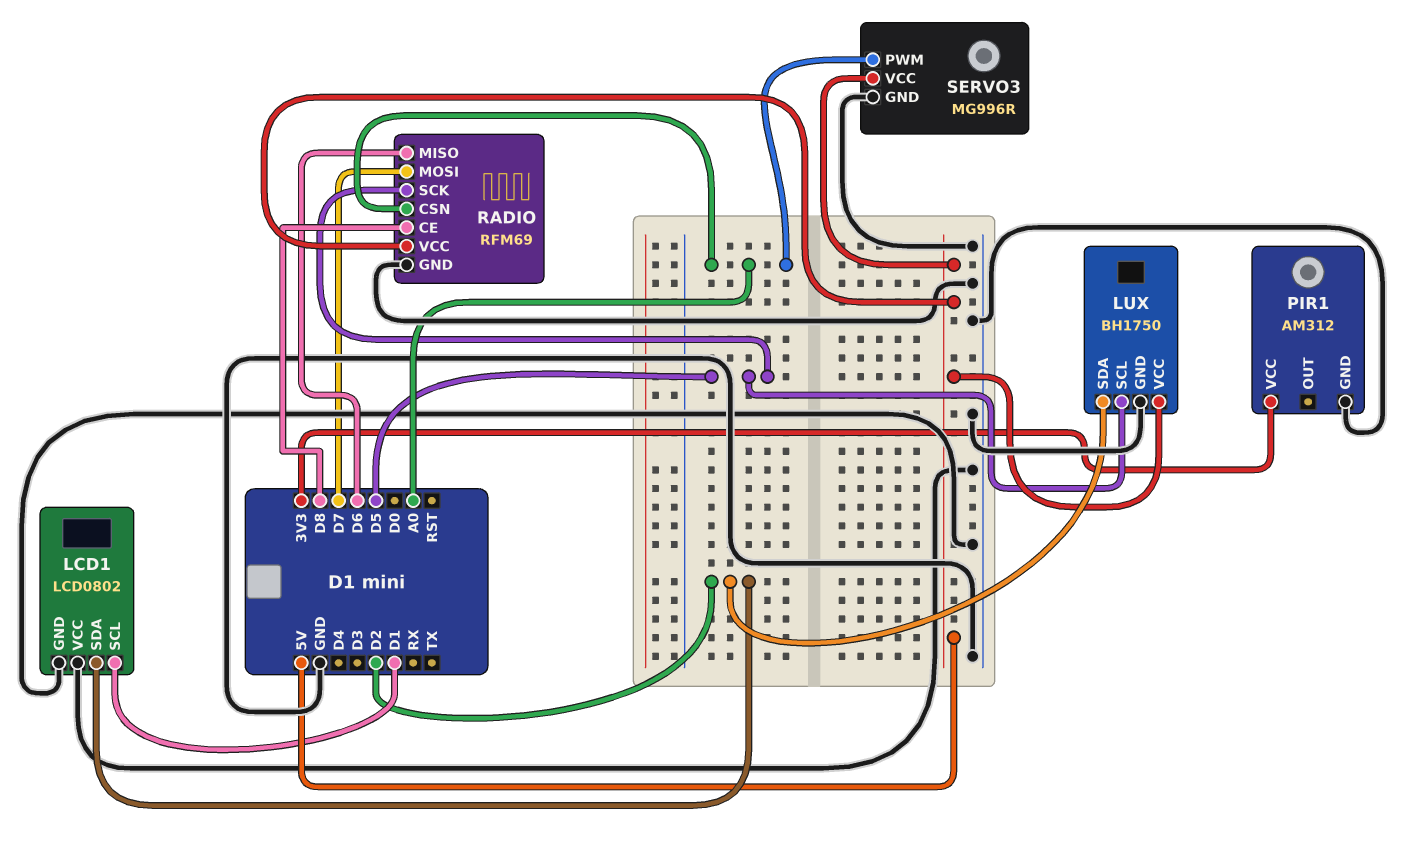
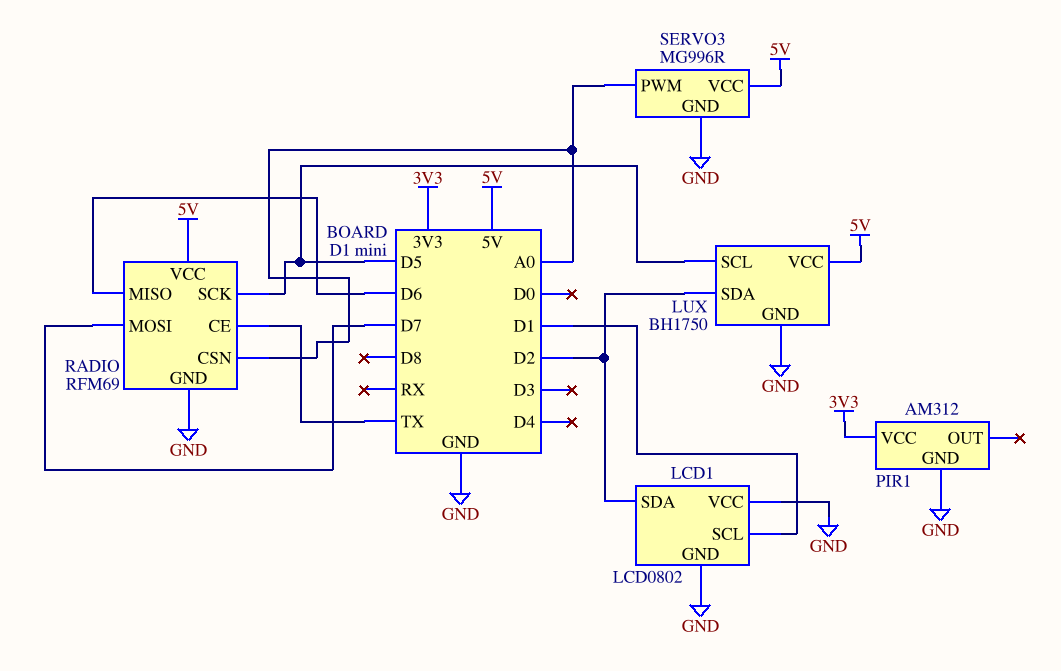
RADIO pin CE: D8 -> TX

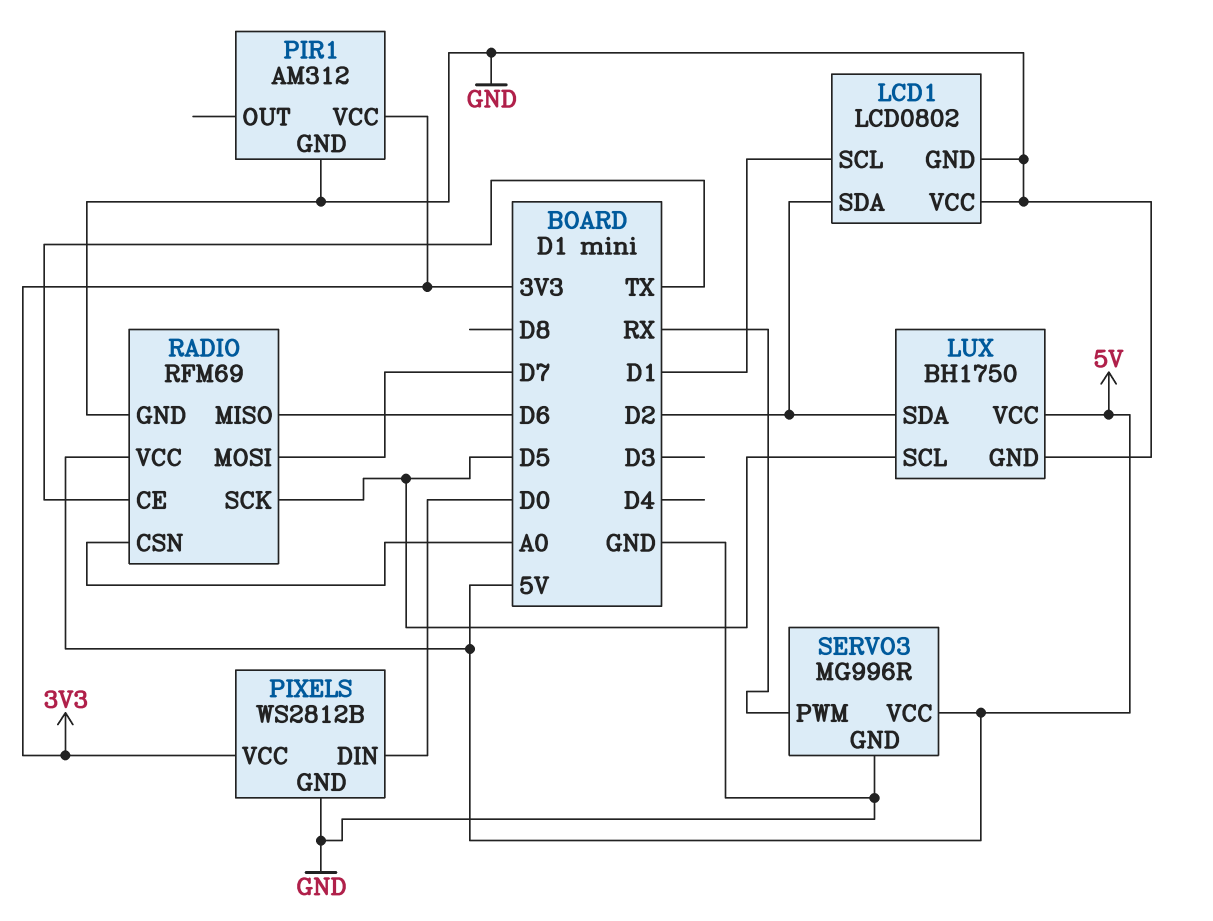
PIXELS: none -> WS2812B
PIXELS pin DIN: none -> D0
PIXELS pin GND: none -> GND
PIXELS pin VCC: none -> 3V3
SERVO3 pin PWM: A0 -> RX

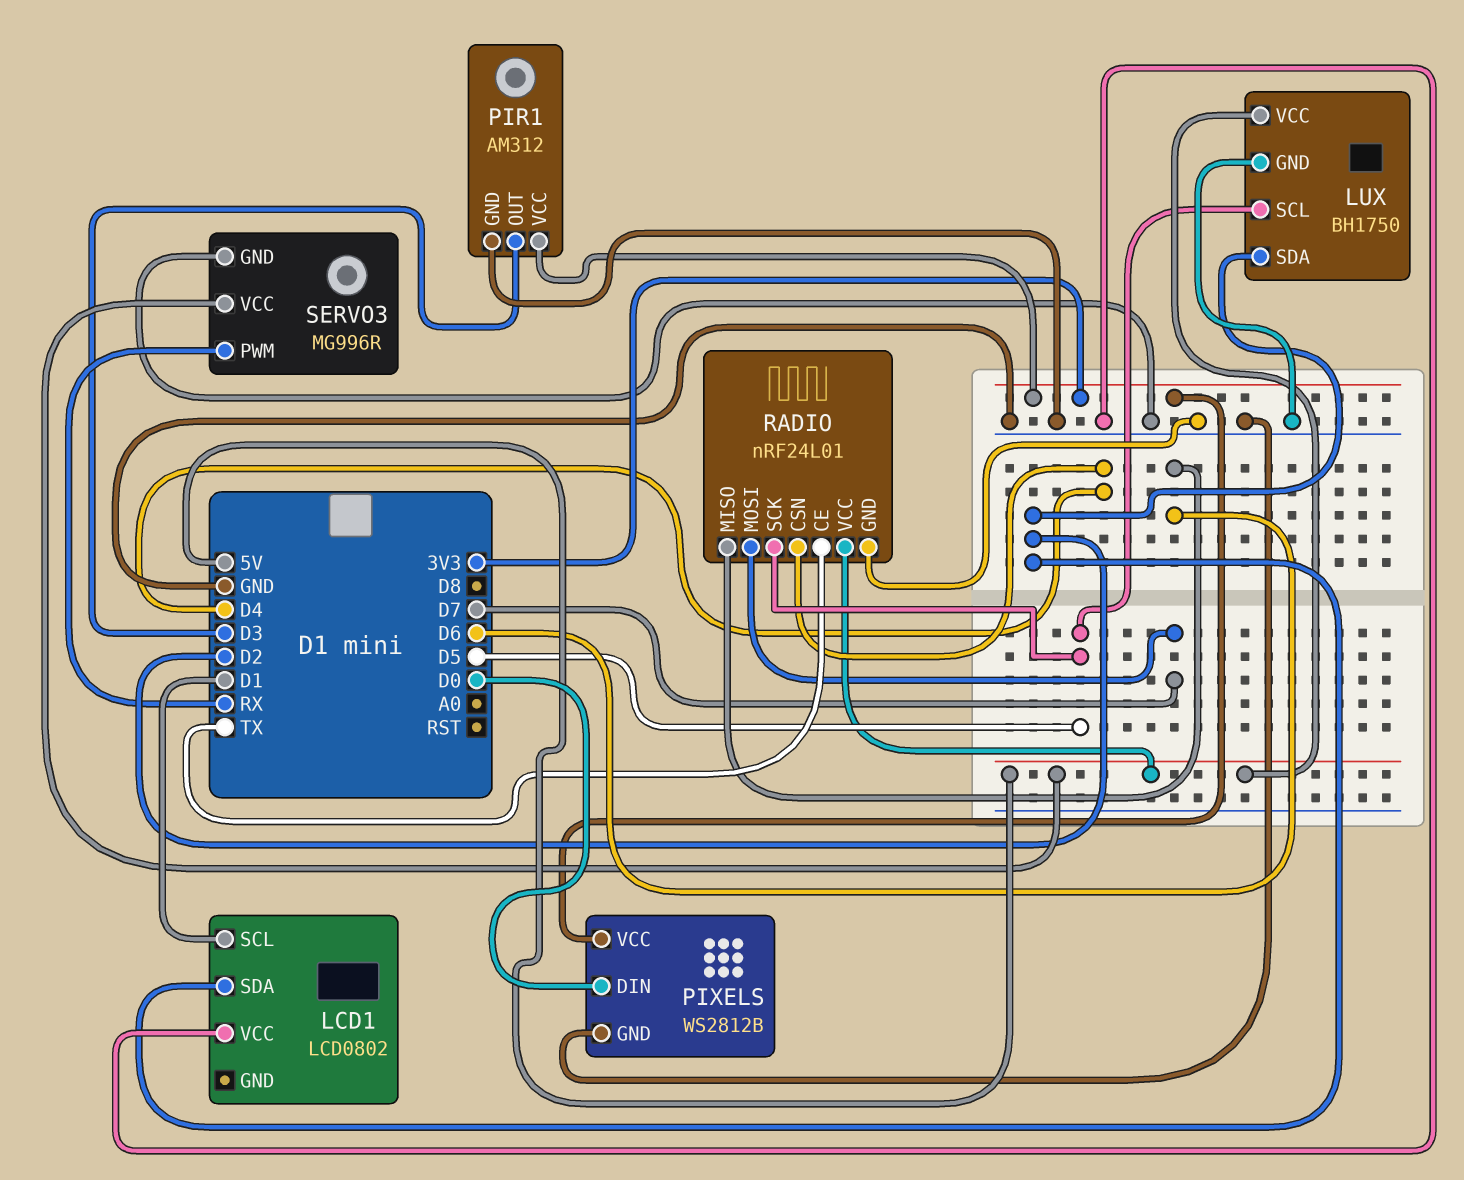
LCD1 pin GND: GND -> none
PIR1 pin OUT: none -> D3
RADIO: RFM69 -> nRF24L01
RADIO pin CSN: A0 -> D4

